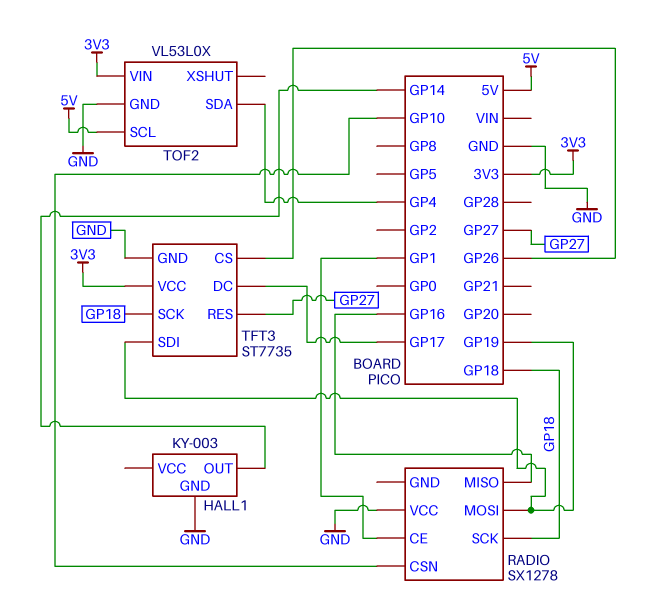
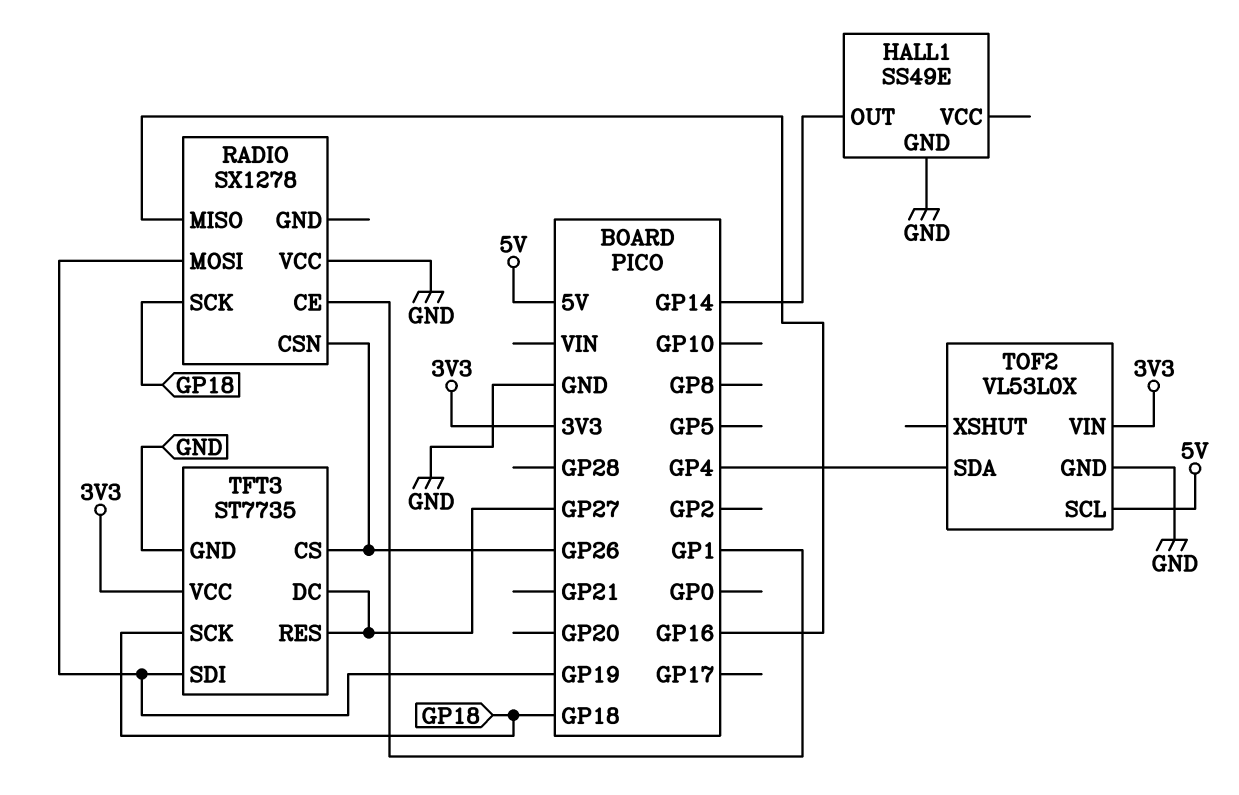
HALL1: KY-003 -> SS49E
RADIO pin CSN: GP10 -> GP26
TFT3 pin DC: GP17 -> GP27

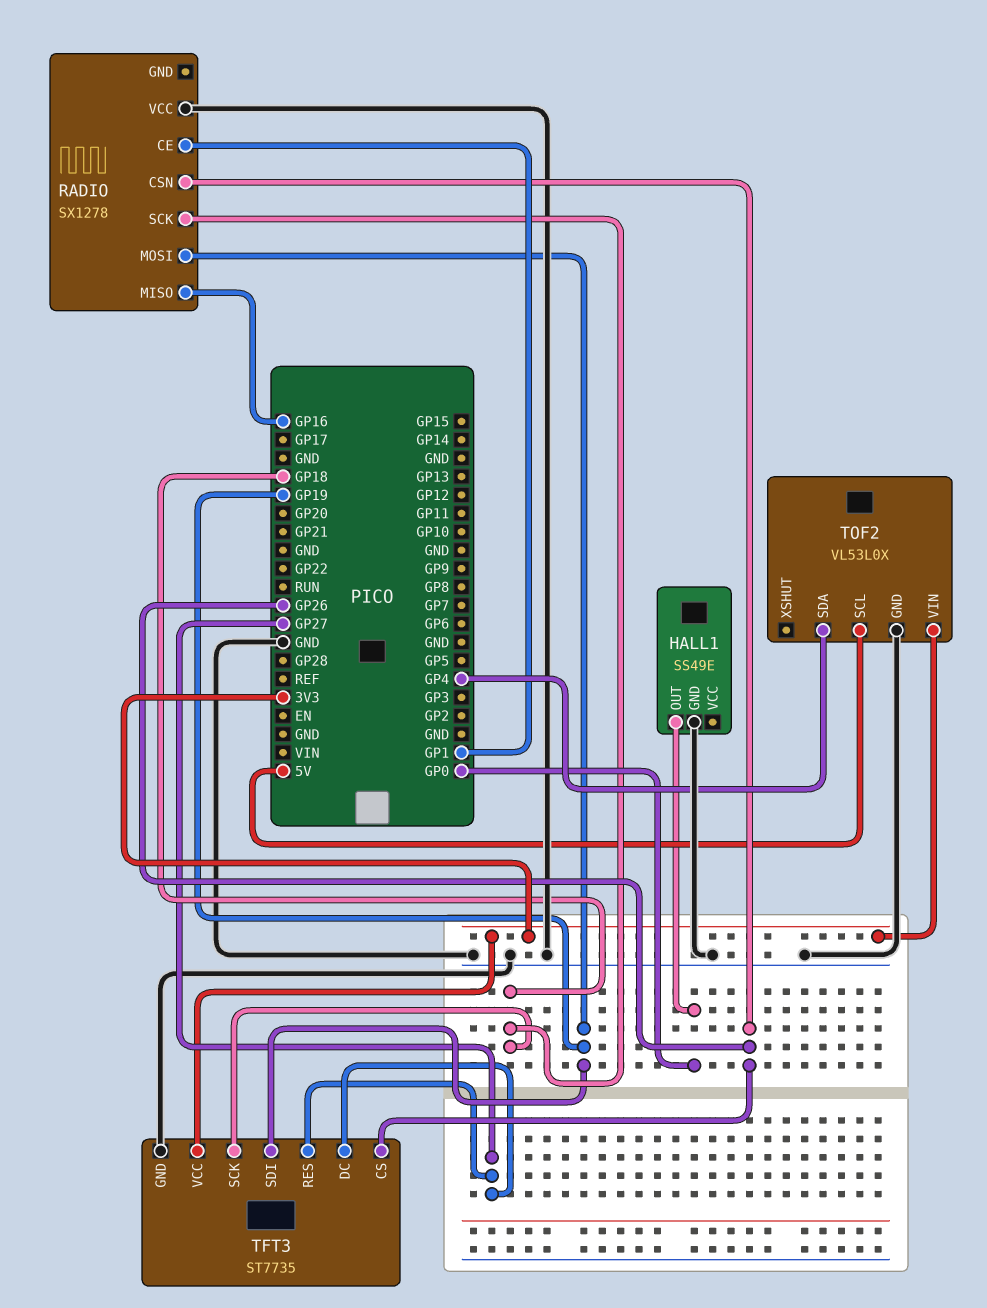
HALL1 pin OUT: GP14 -> GP0

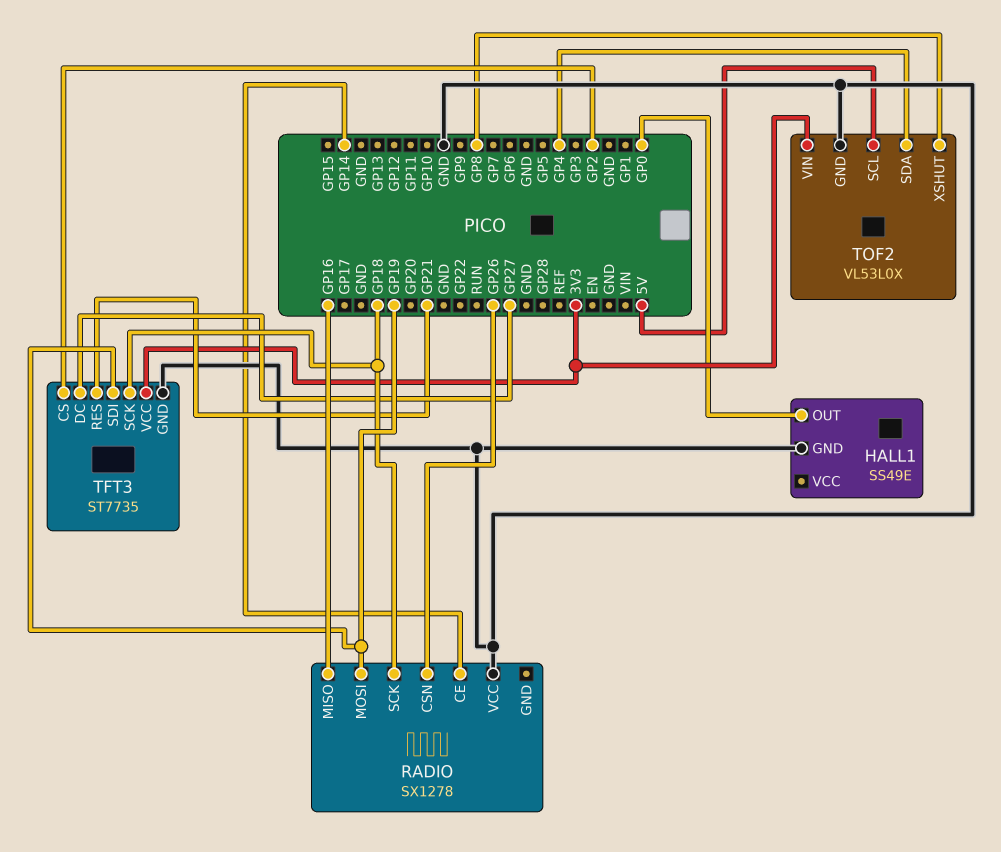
RADIO pin CE: GP1 -> GP14
TFT3 pin CS: GP26 -> GP2
TFT3 pin RES: GP27 -> GP21
TOF2 pin XSHUT: none -> GP8

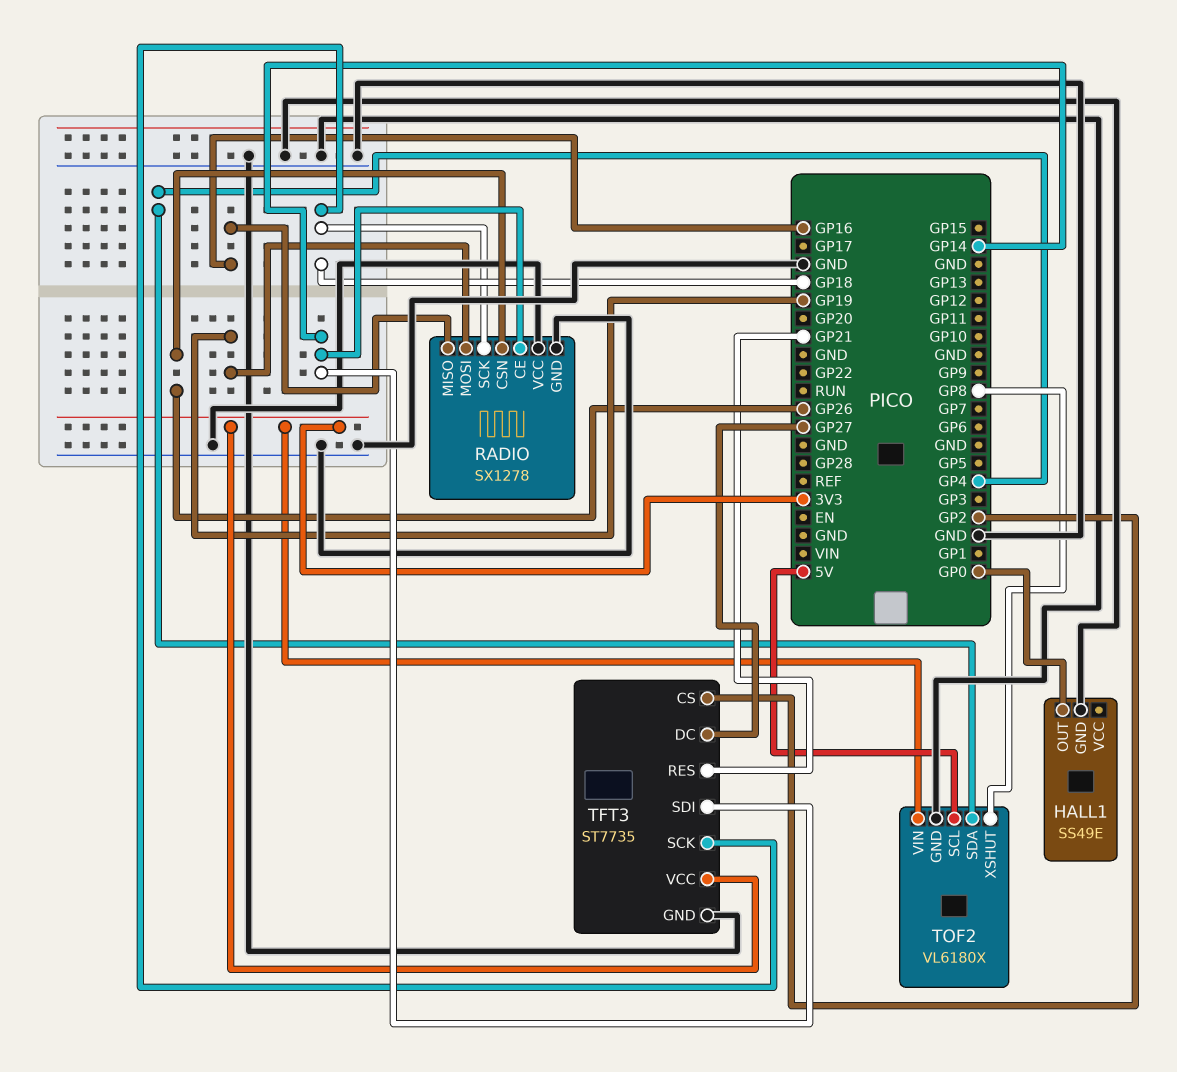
RADIO pin GND: none -> GND
TFT3 pin SDI: GP19 -> GP14
TOF2: VL53L0X -> VL6180X

